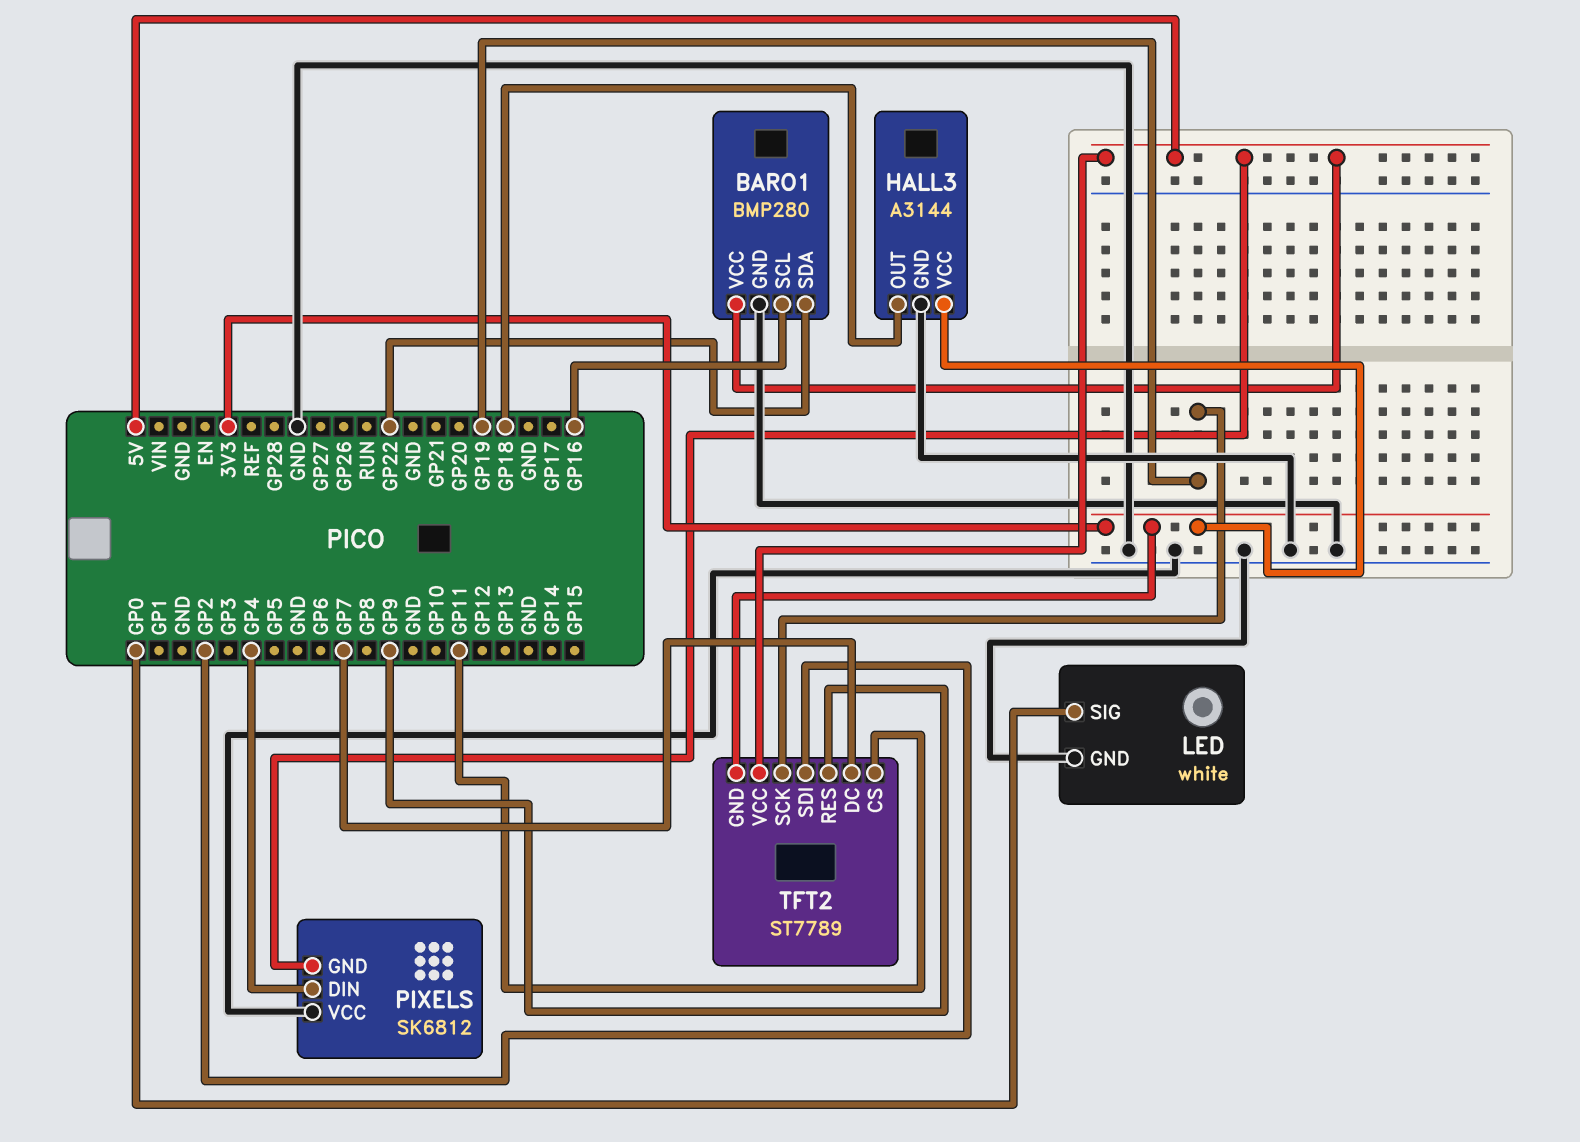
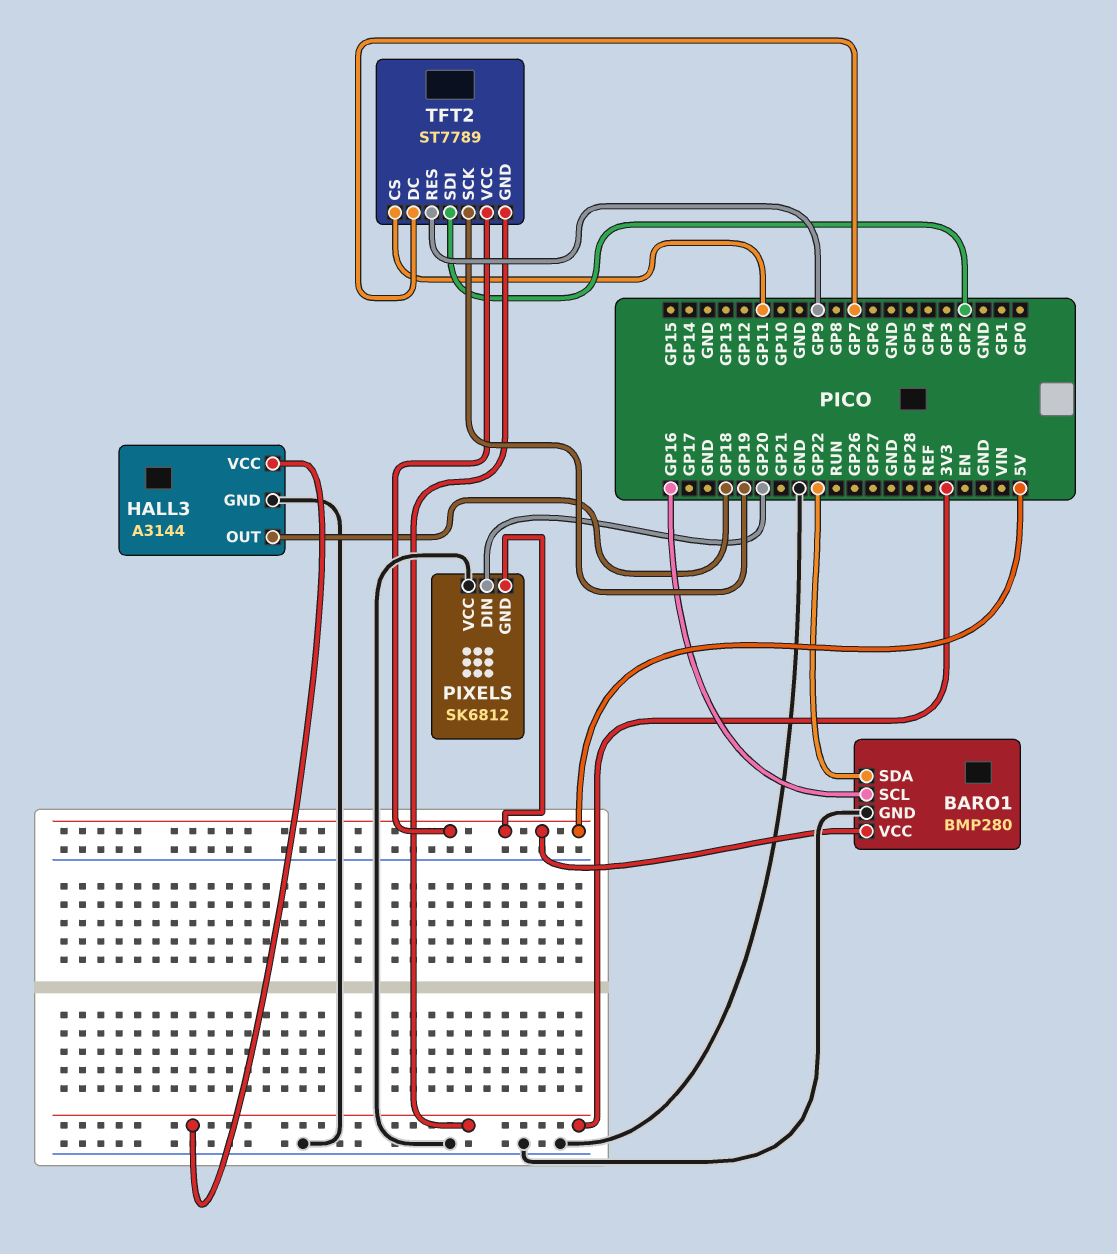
LED: white -> none
LED pin GND: GND -> none
LED pin SIG: GP0 -> none
PIXELS pin DIN: GP4 -> GP20

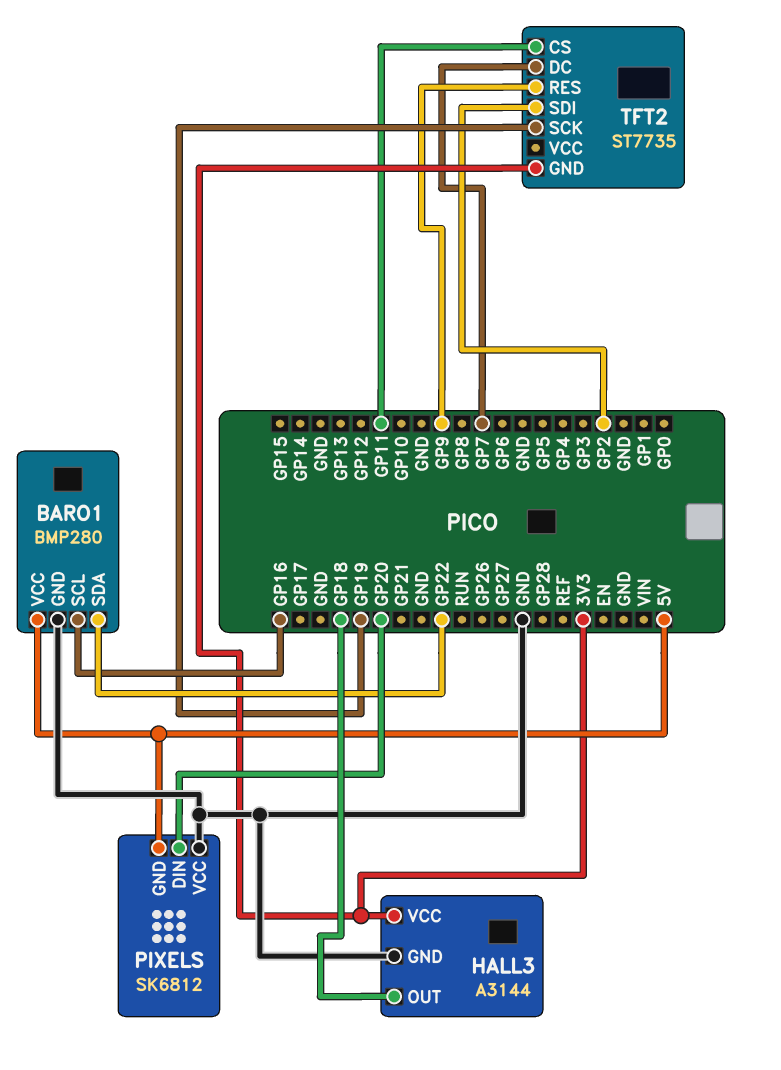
TFT2: ST7789 -> ST7735
TFT2 pin VCC: 5V -> none

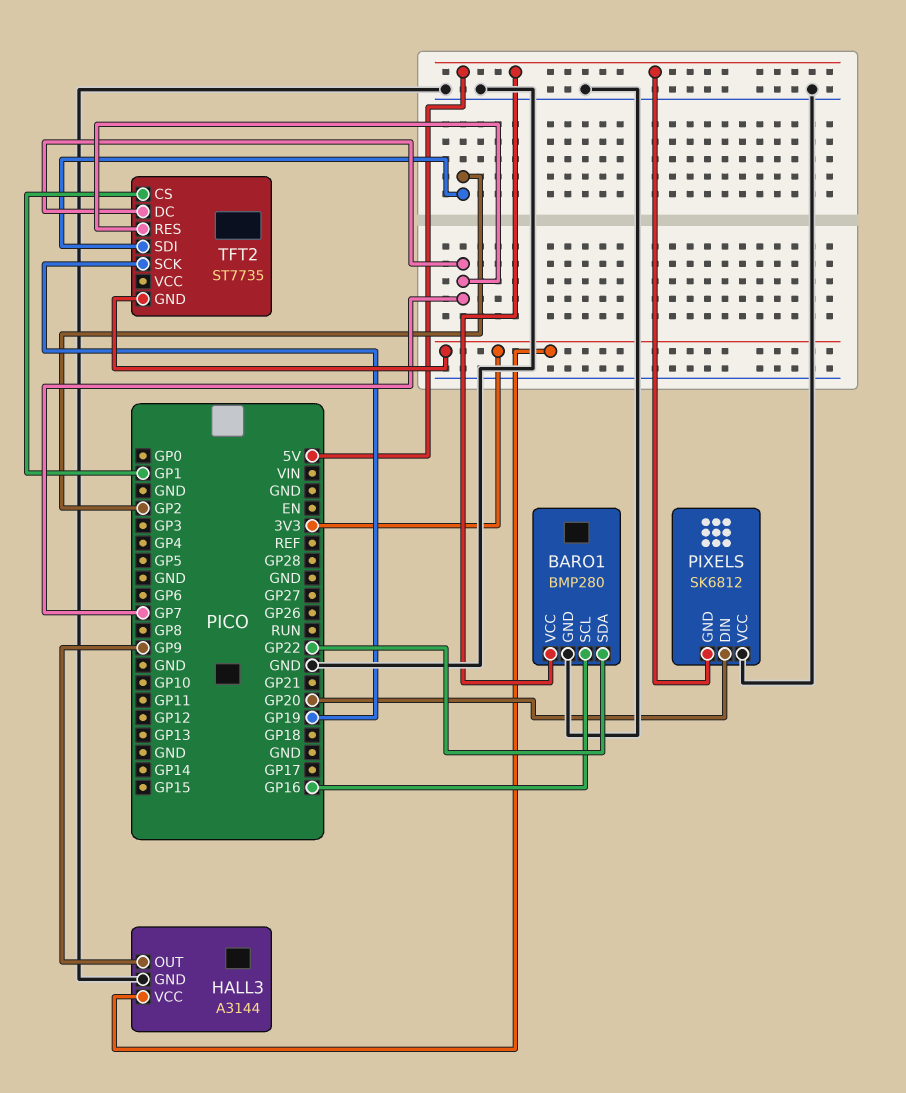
HALL3 pin OUT: GP18 -> GP9
TFT2 pin CS: GP11 -> GP1
TFT2 pin RES: GP9 -> GP7

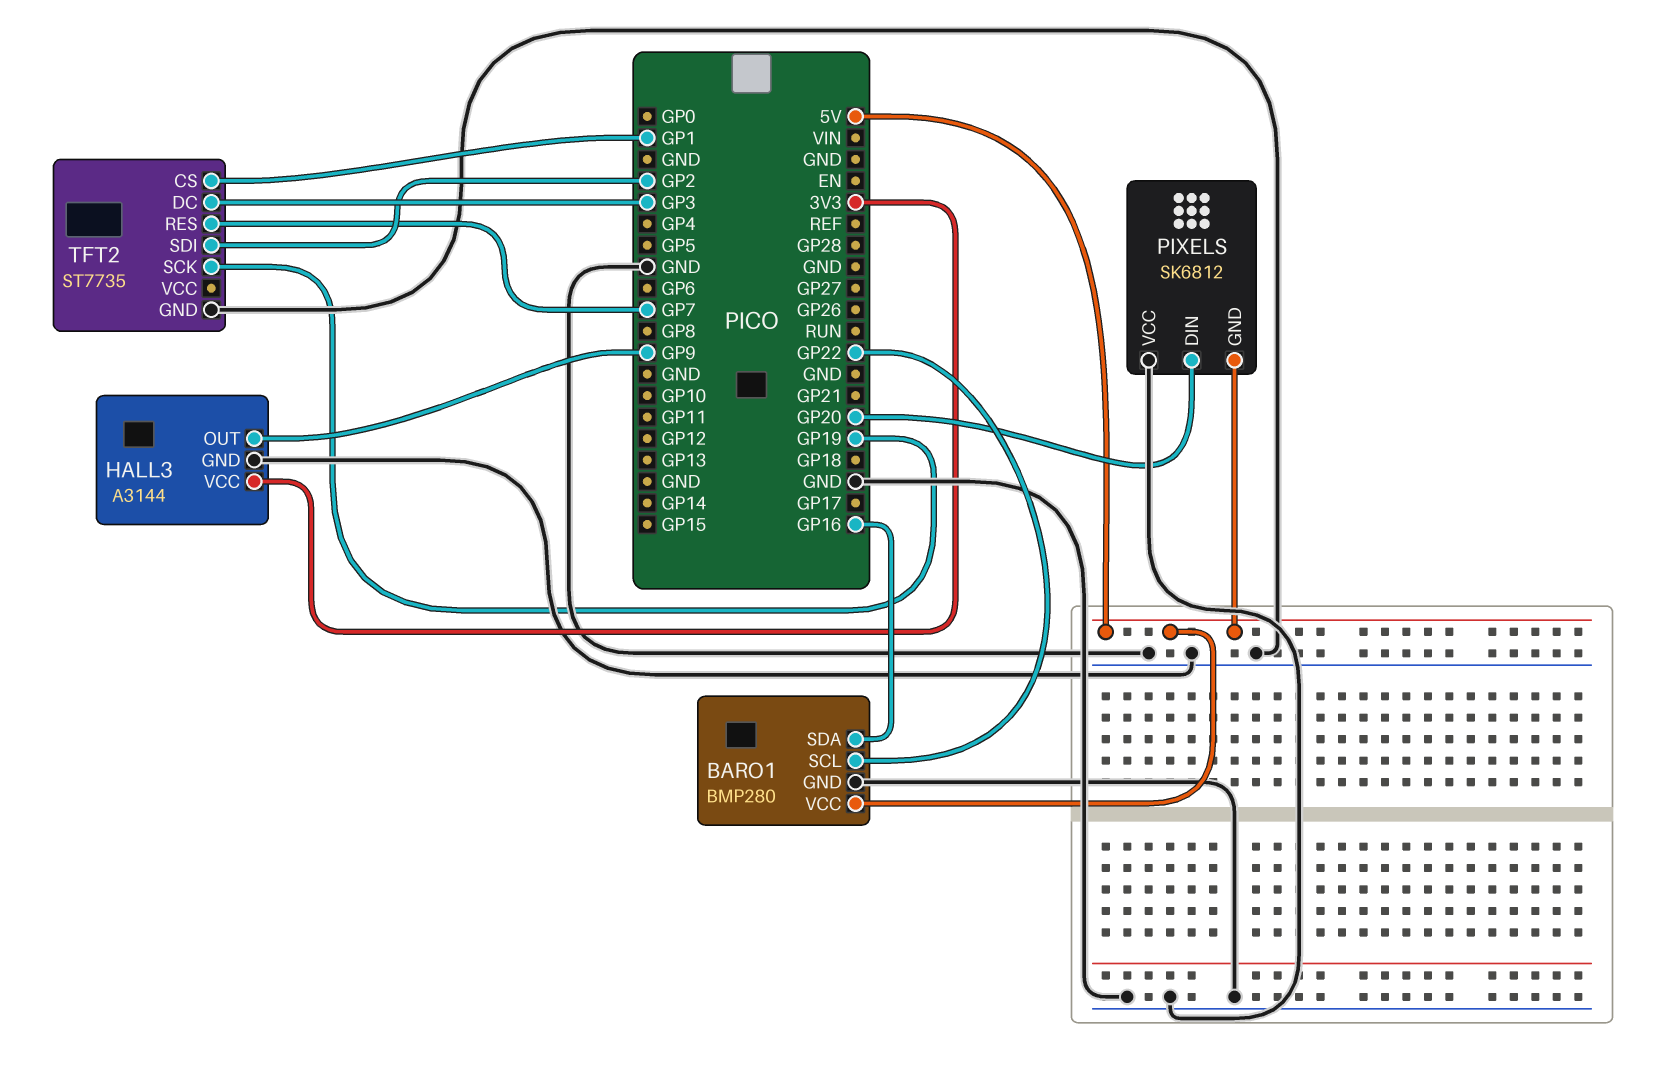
BARO1 pin SCL: GP16 -> GP22
BARO1 pin SDA: GP22 -> GP16
TFT2 pin DC: GP7 -> GP3
TFT2 pin GND: 3V3 -> GND

